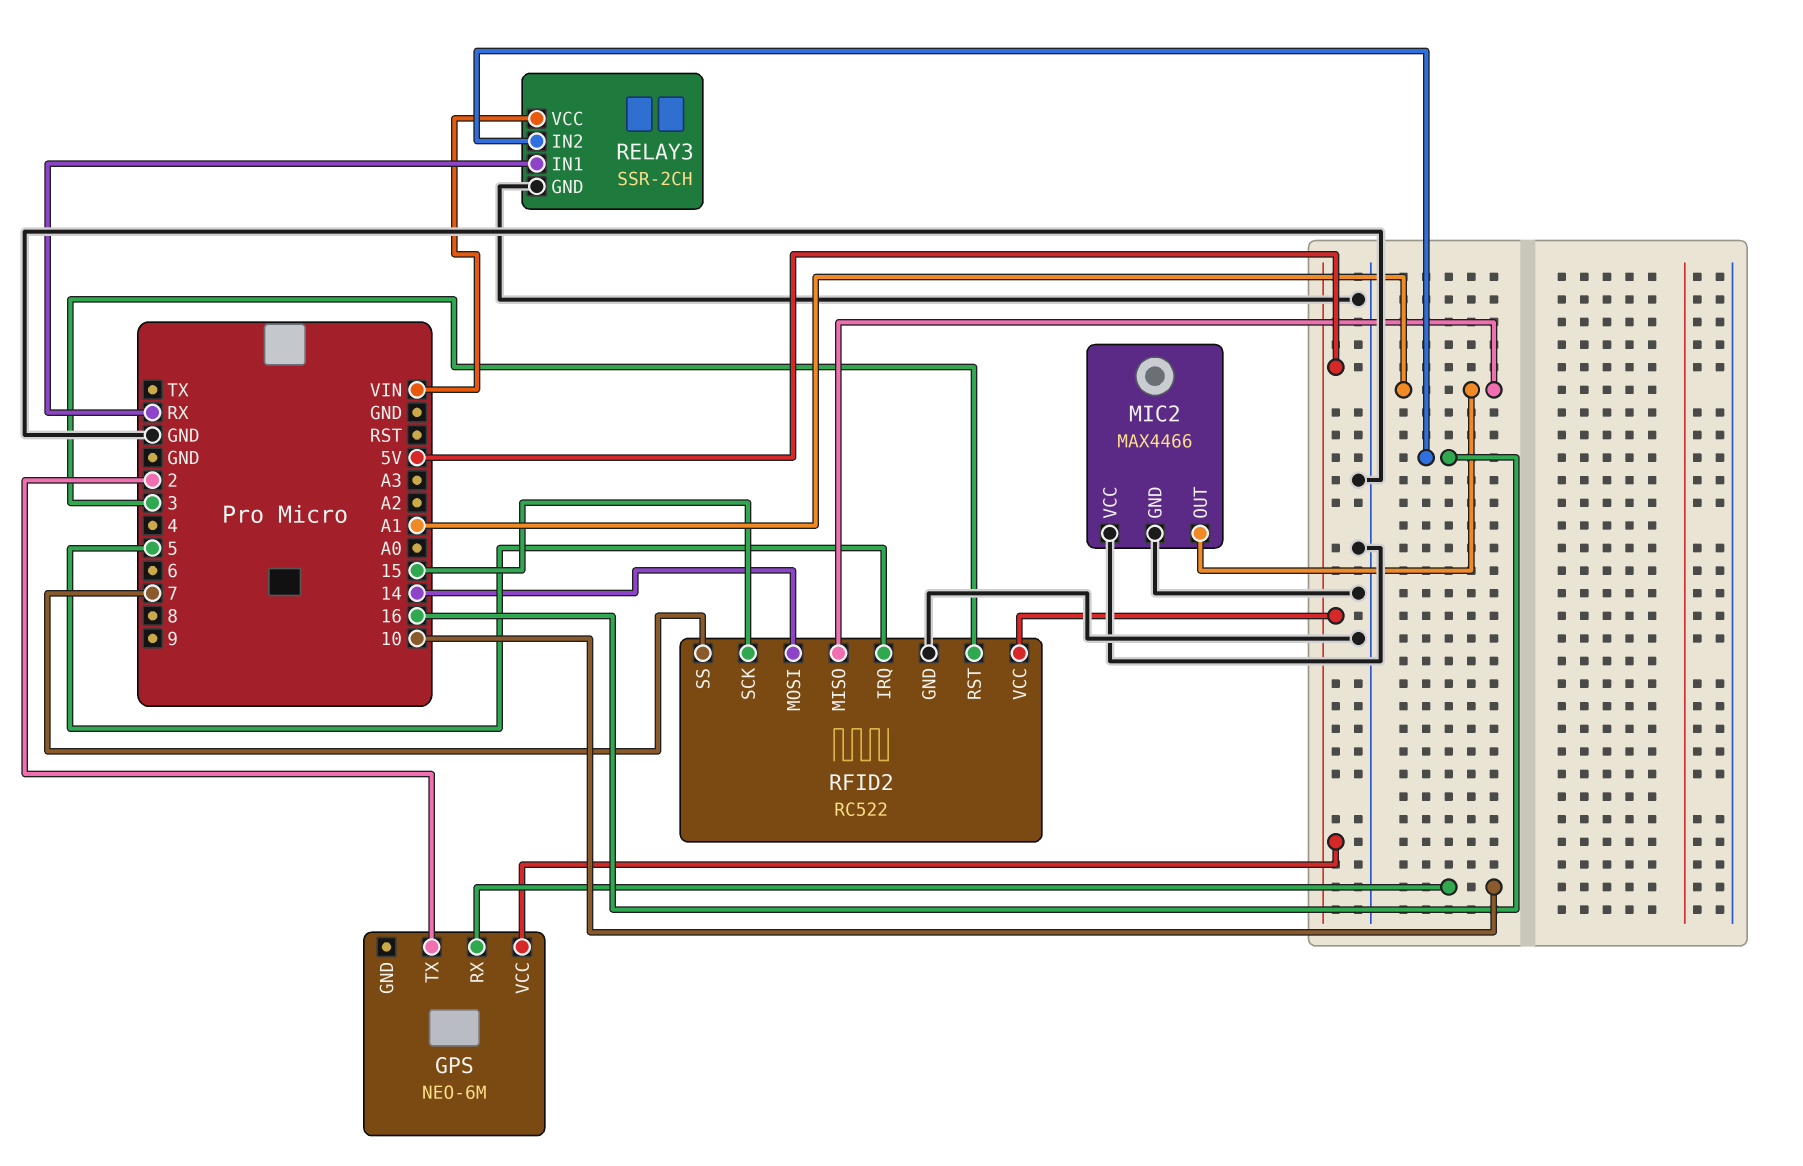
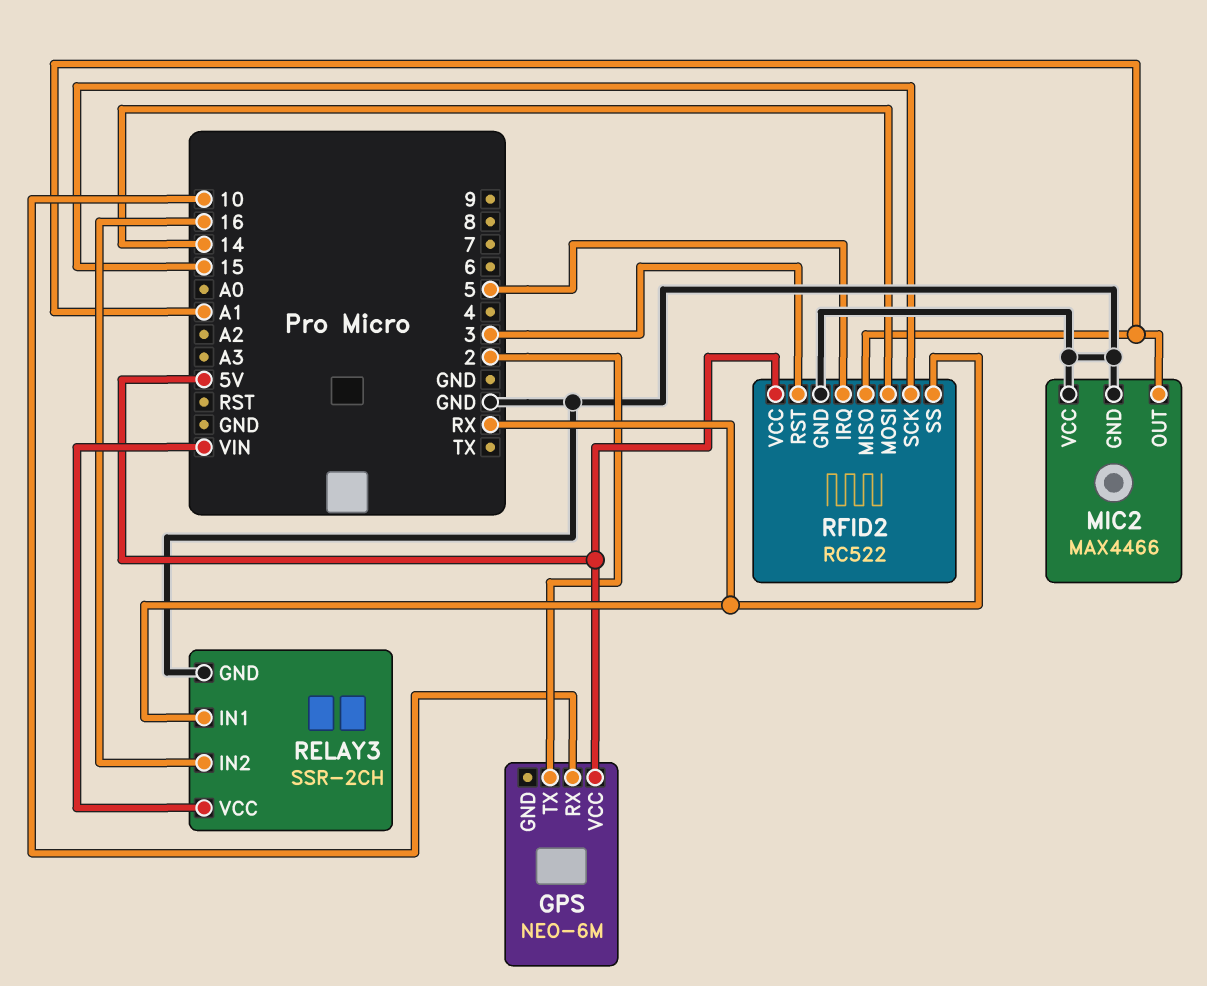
RFID2 pin SS: 7 -> RX

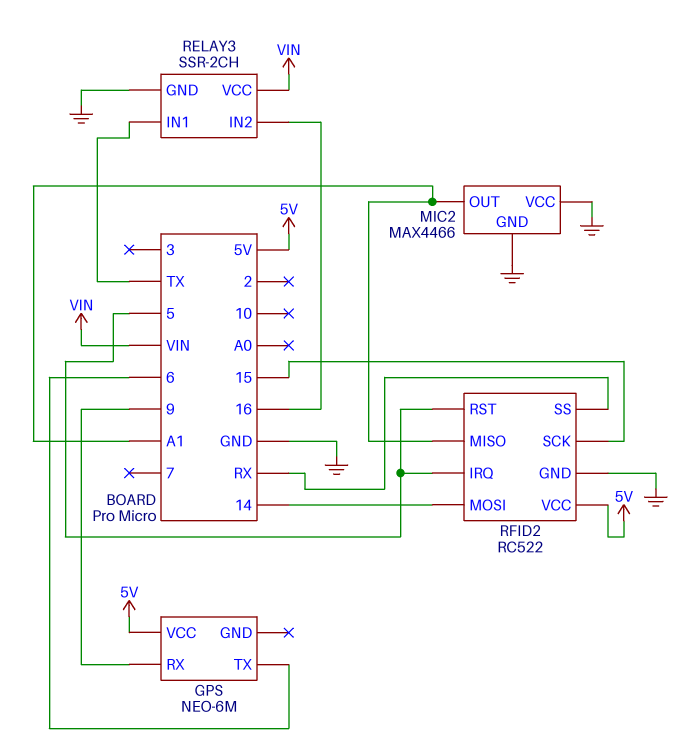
GPS pin RX: 10 -> 9
GPS pin TX: 2 -> 6
RELAY3 pin IN1: RX -> TX
RFID2 pin RST: 3 -> 5

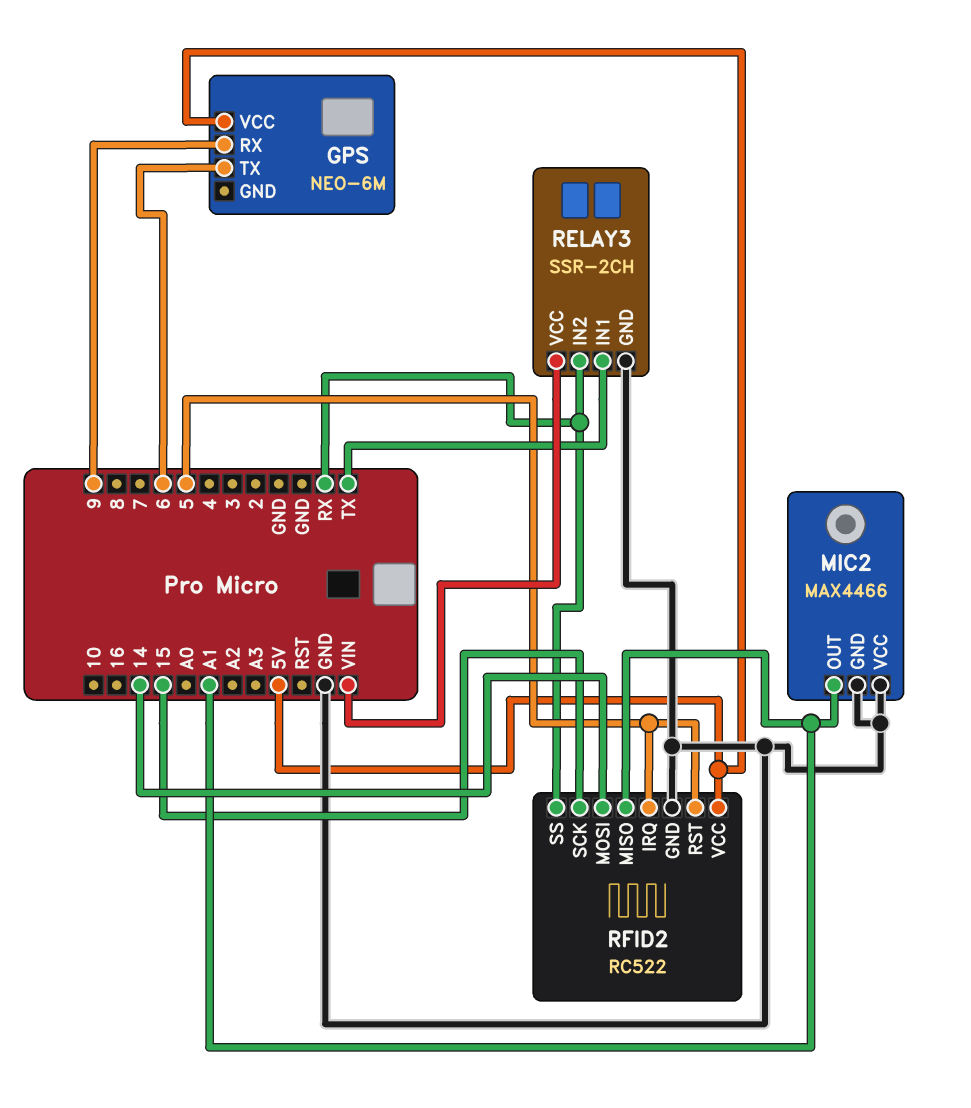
RELAY3 pin IN2: 16 -> RX

